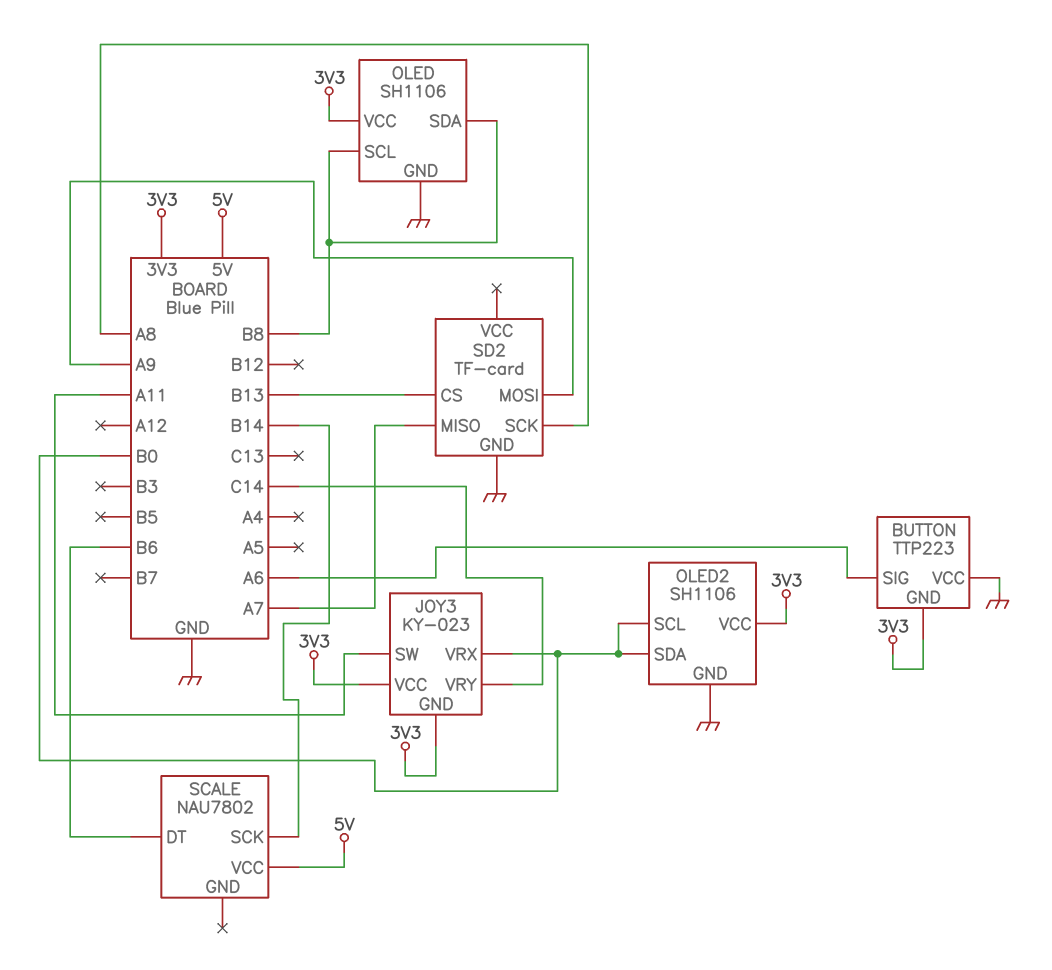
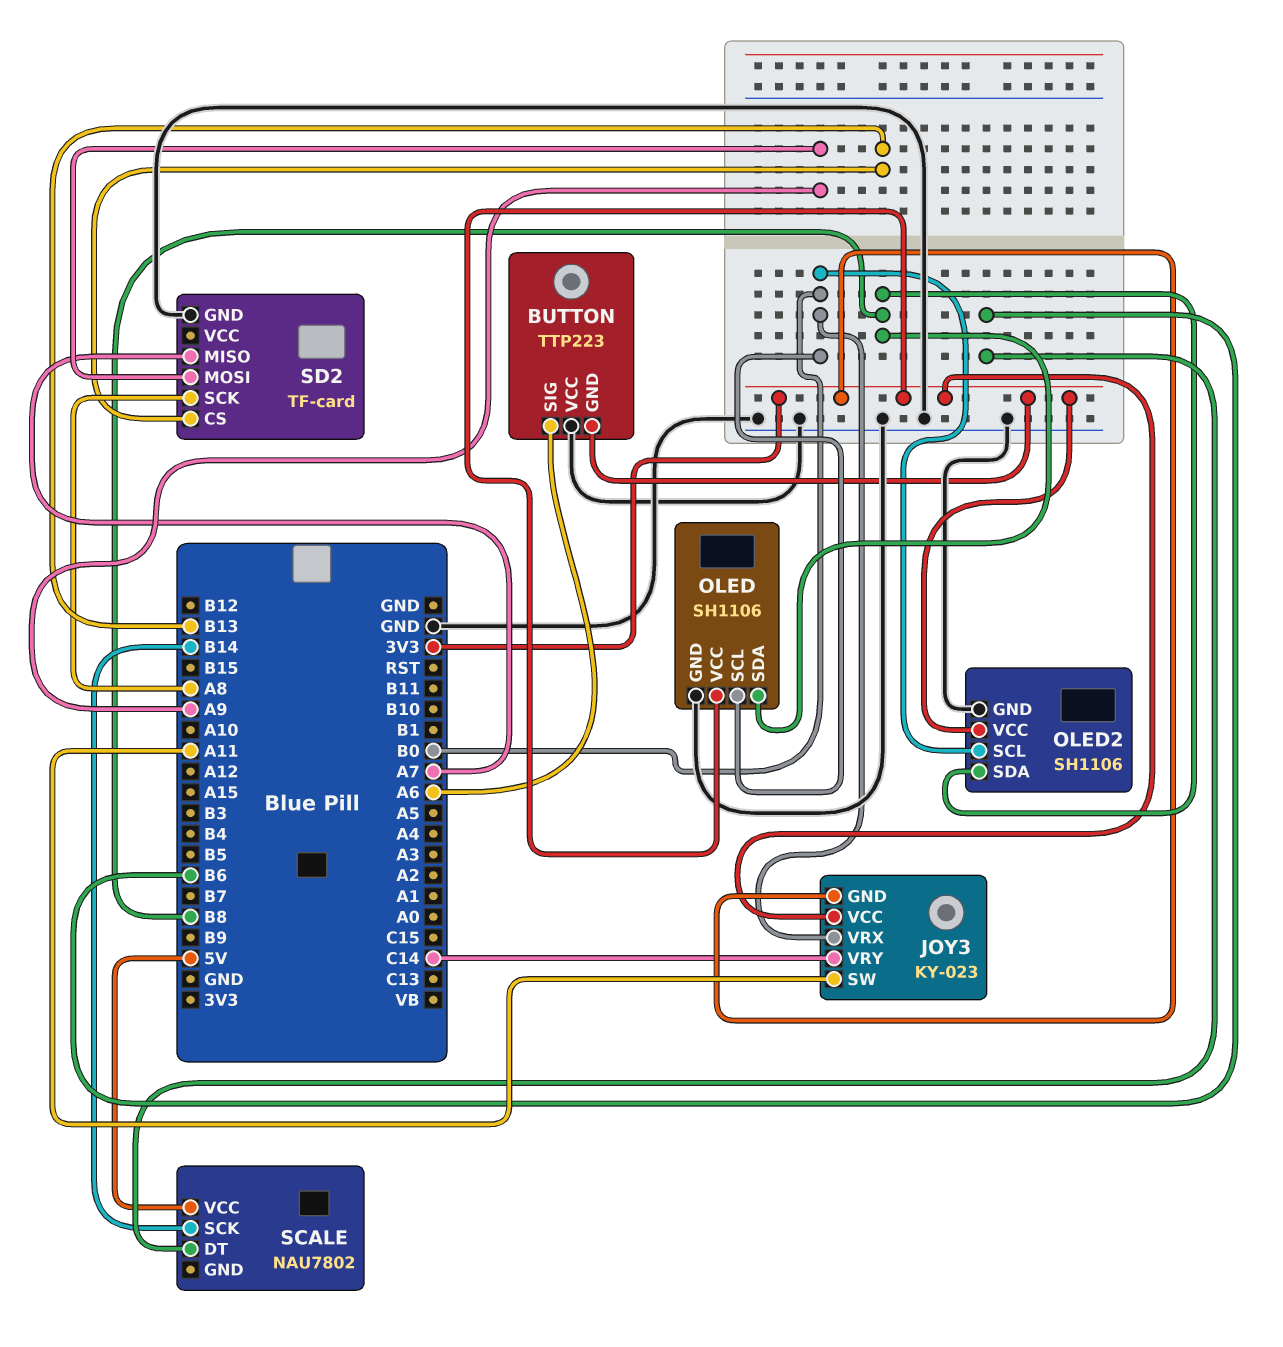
OLED pin SCL: B8 -> B0
OLED2 pin SDA: B0 -> B8

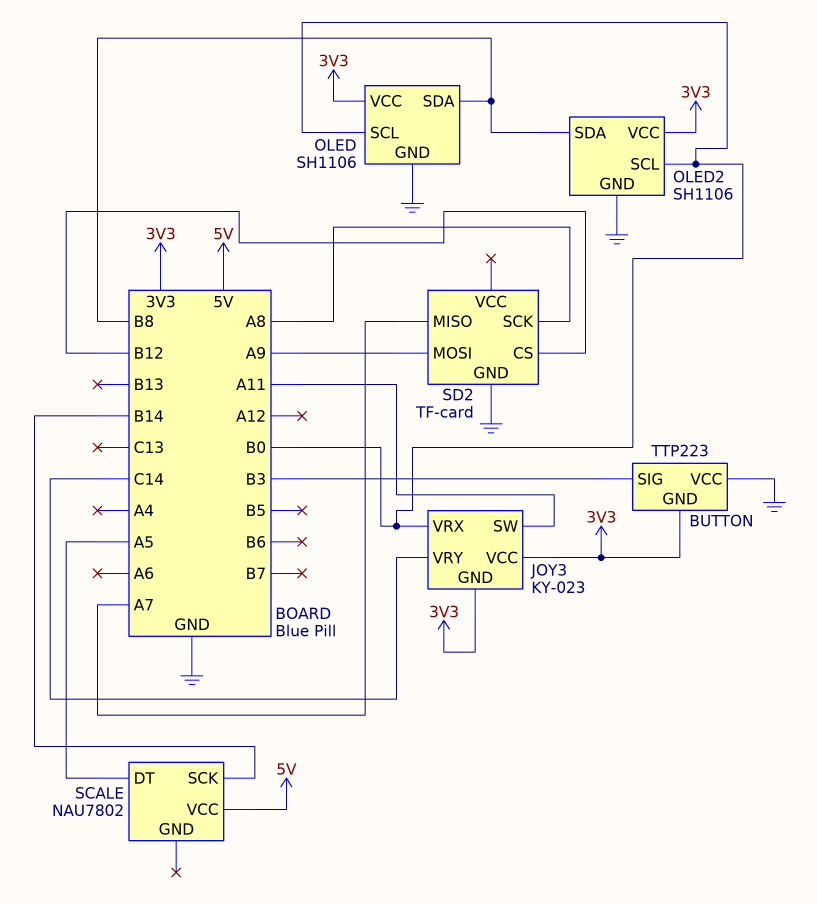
BUTTON pin SIG: A6 -> B3
SCALE pin DT: B6 -> A5
SD2 pin CS: B13 -> B12

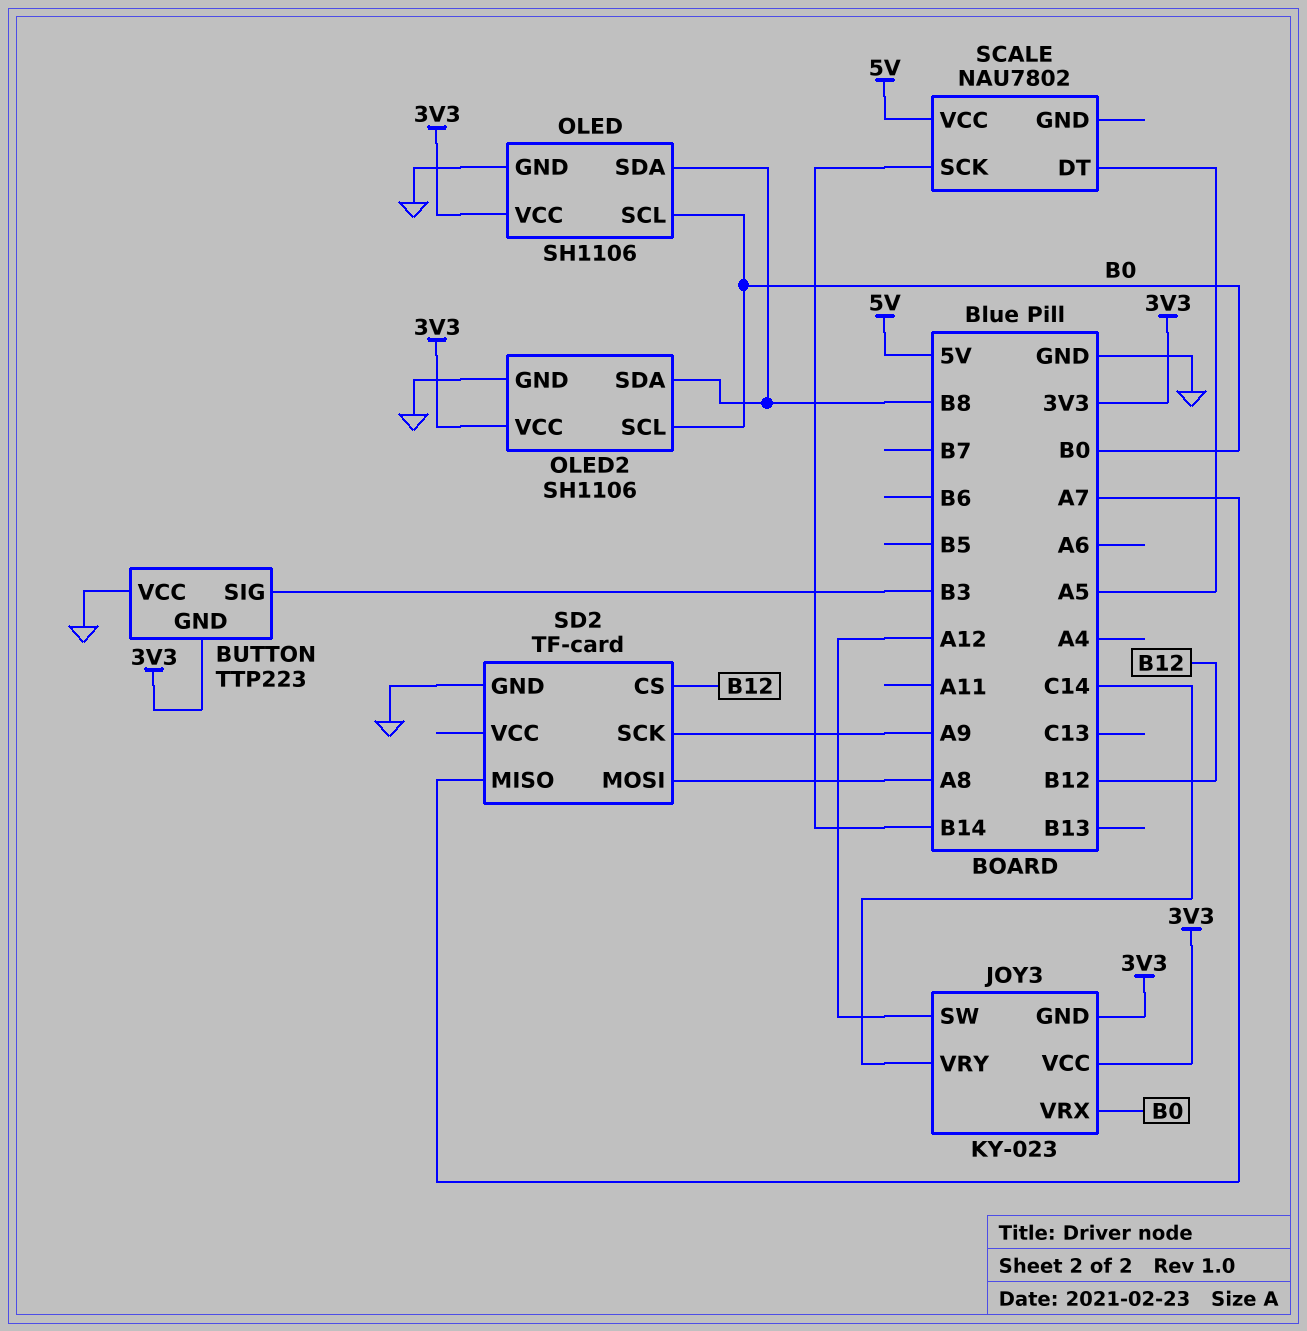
JOY3 pin SW: A11 -> A12
SD2 pin MOSI: A9 -> A8
SD2 pin SCK: A8 -> A9

